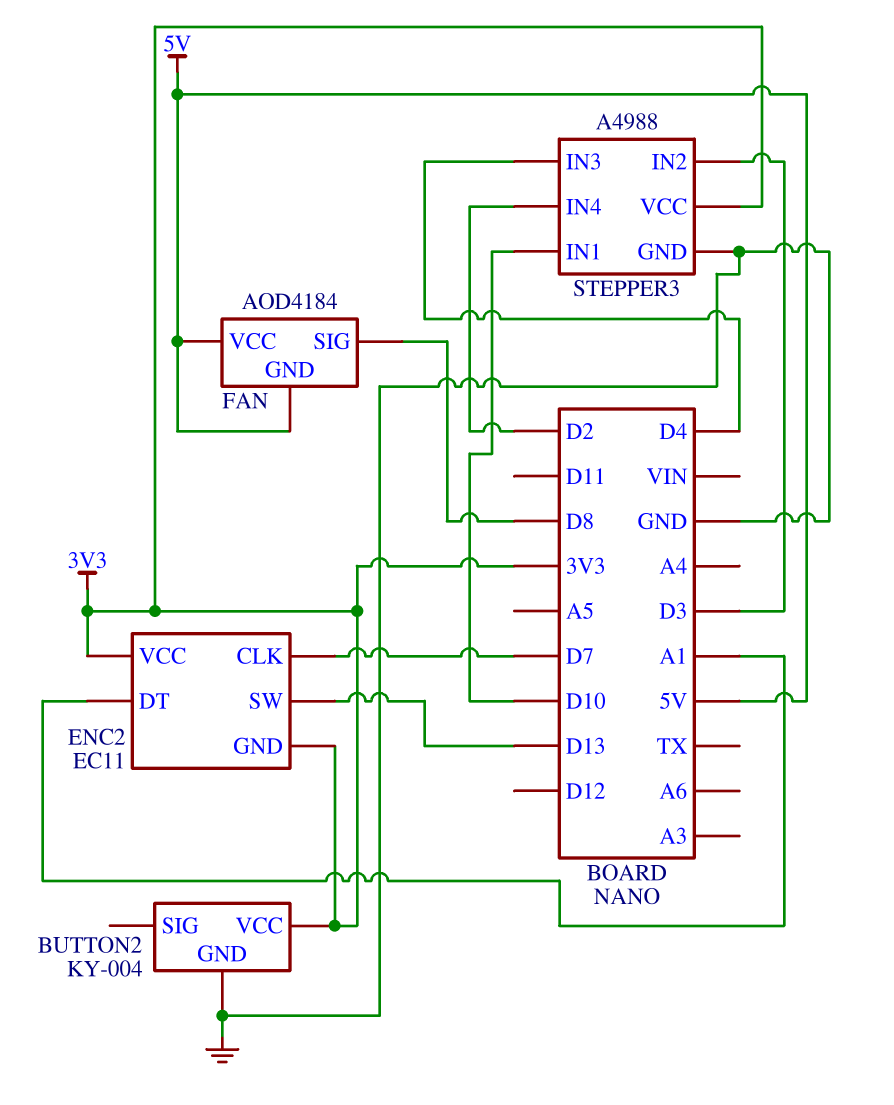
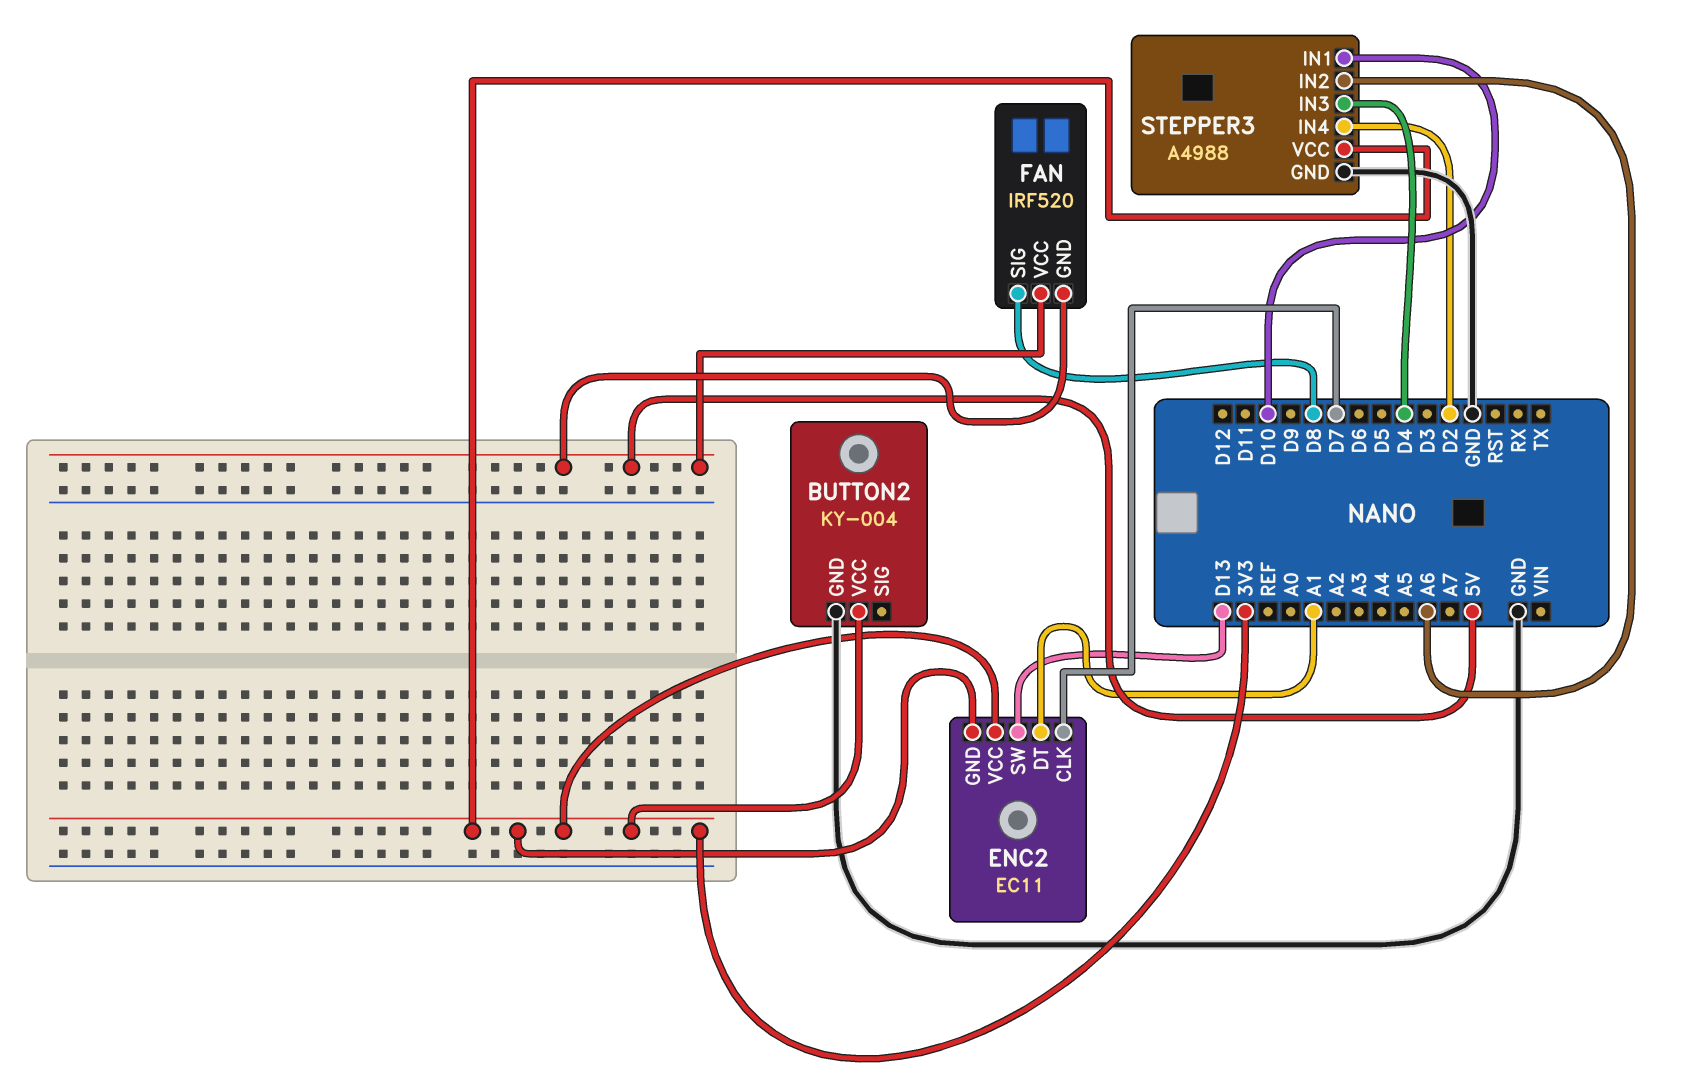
FAN: AOD4184 -> IRF520
STEPPER3 pin IN2: D3 -> A6

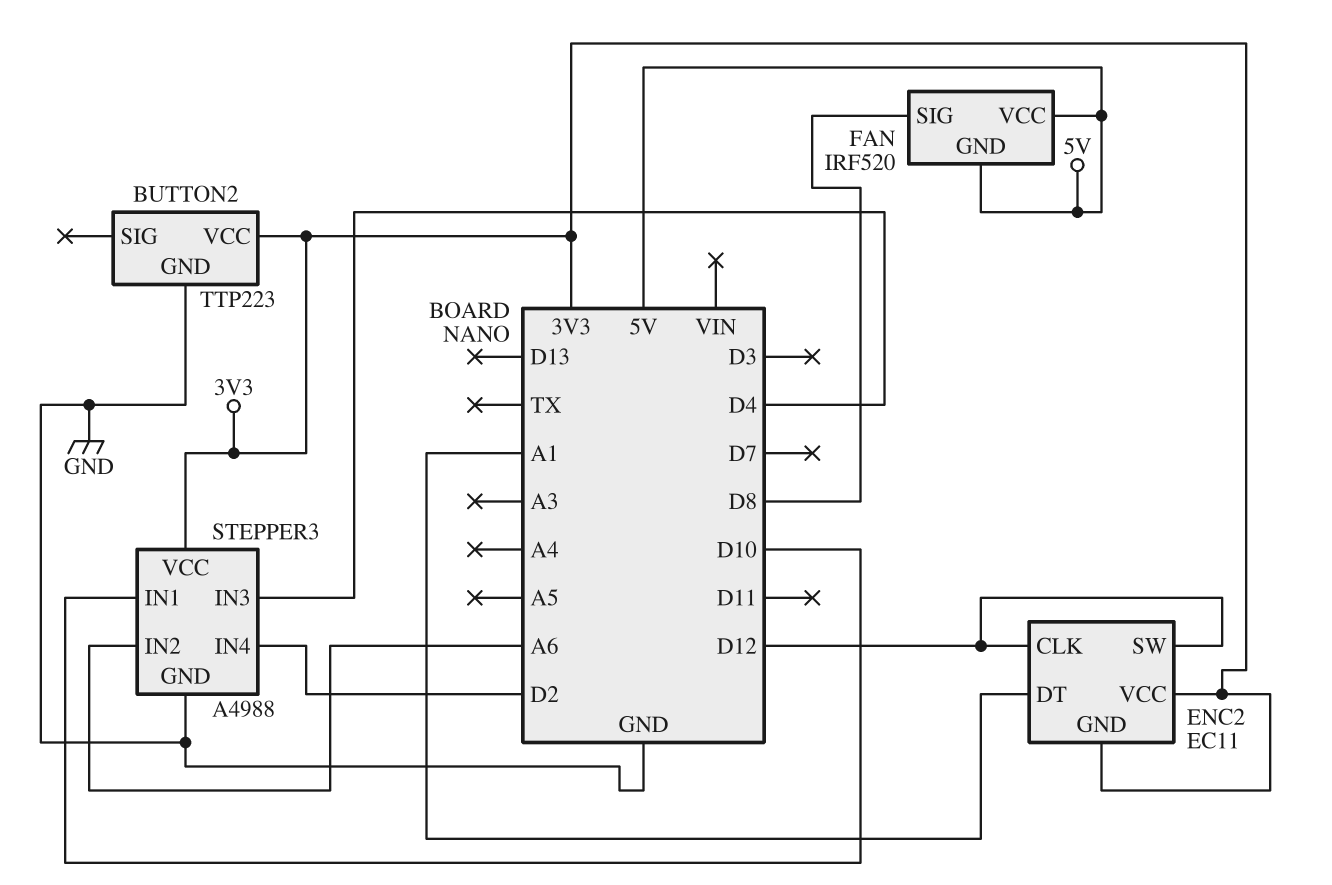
BUTTON2: KY-004 -> TTP223
ENC2 pin CLK: D7 -> D12
ENC2 pin SW: D13 -> D12

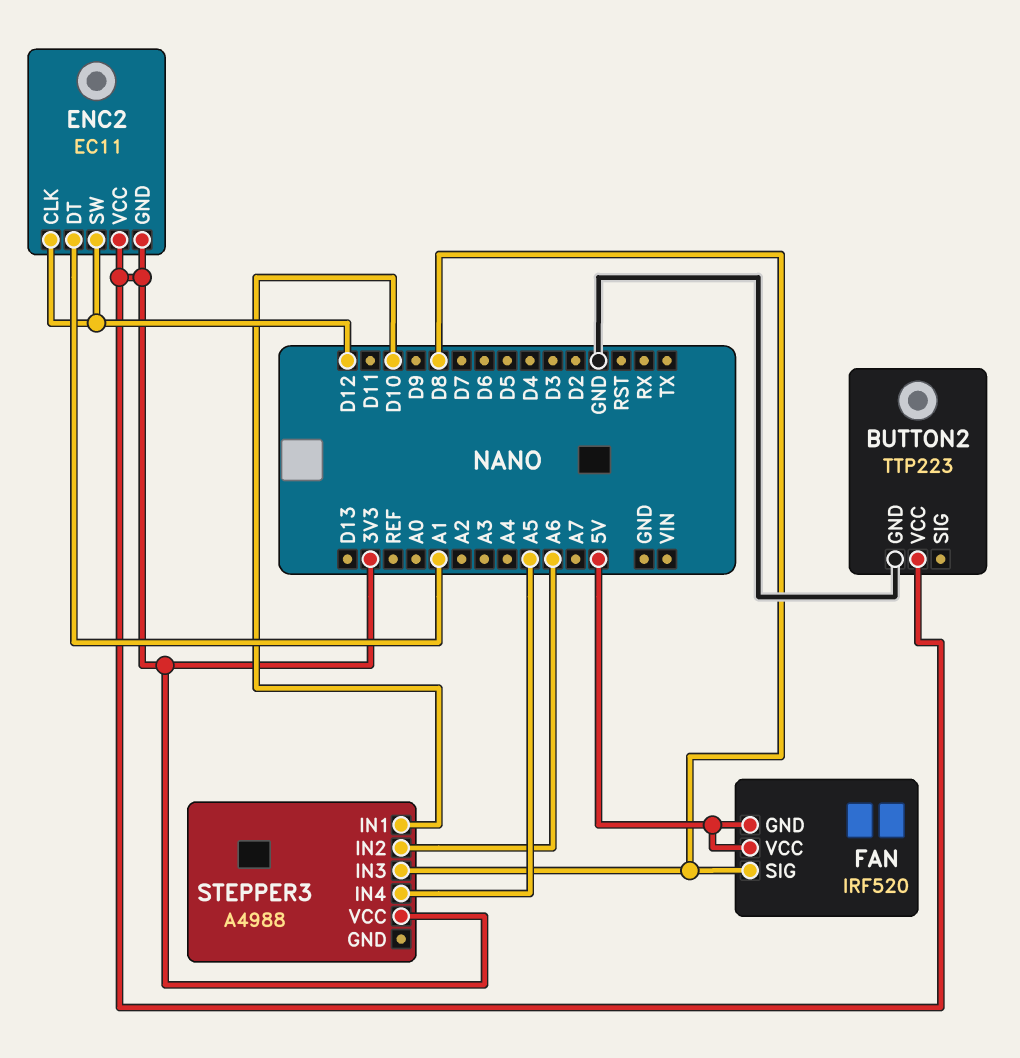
STEPPER3 pin GND: GND -> none
STEPPER3 pin IN3: D4 -> D8
STEPPER3 pin IN4: D2 -> A5

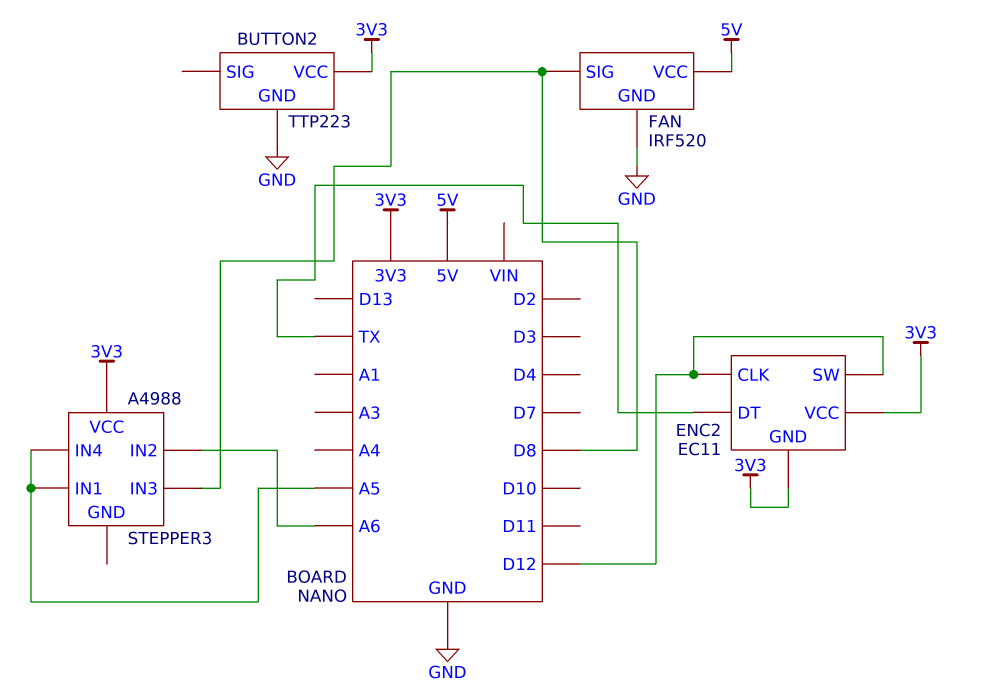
ENC2 pin DT: A1 -> TX
FAN pin GND: 5V -> GND
STEPPER3 pin IN1: D10 -> A5

